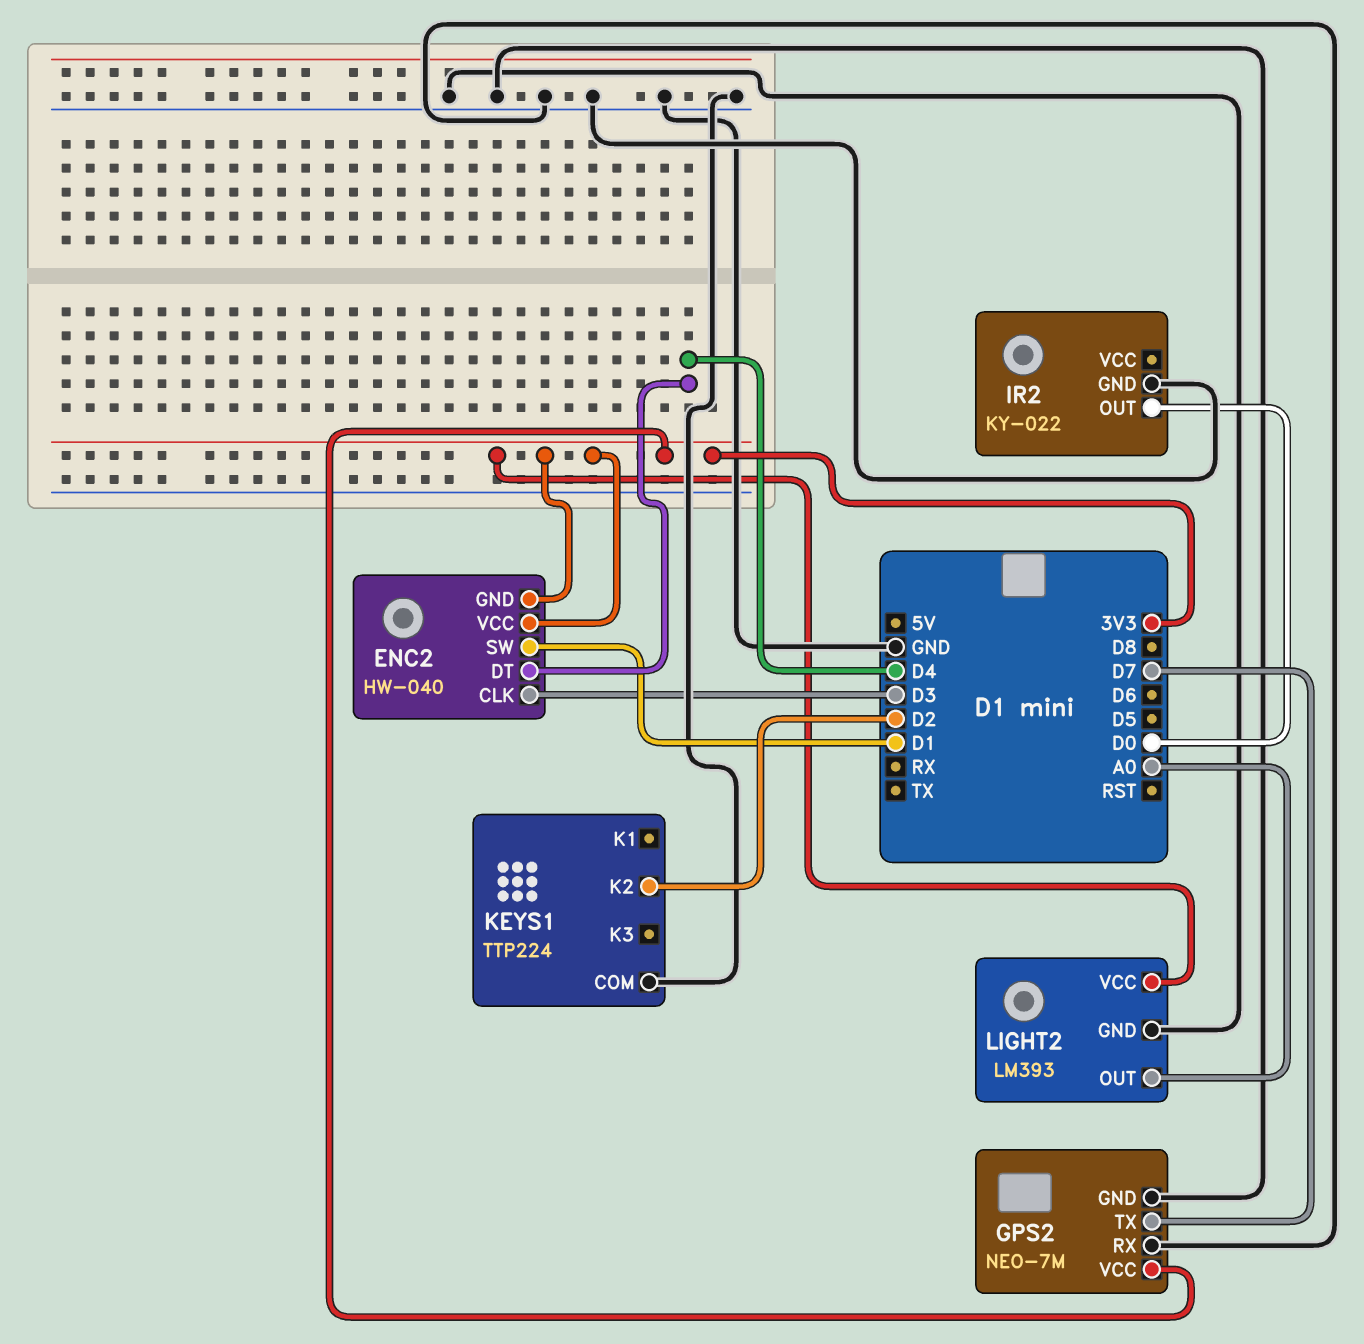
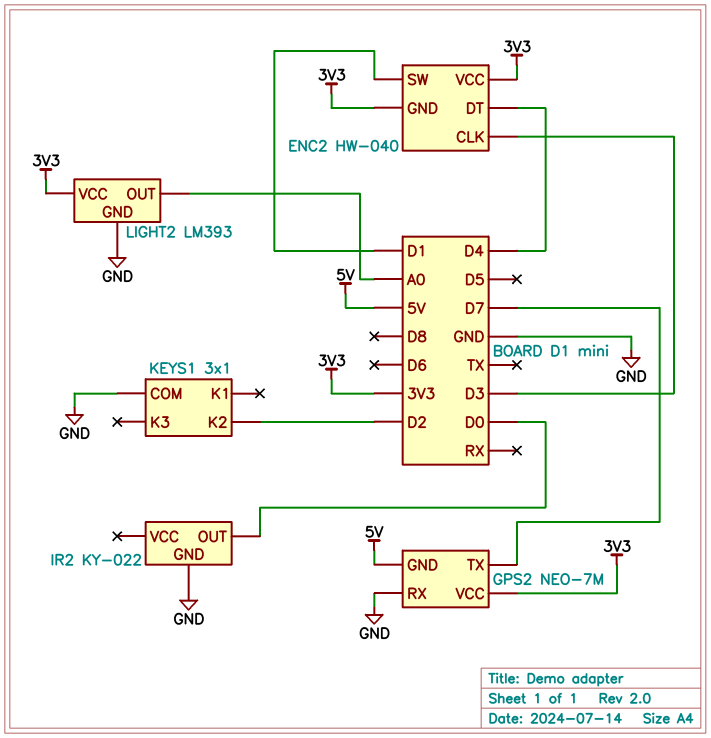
GPS2 pin GND: GND -> 5V
KEYS1: TTP224 -> 3x1

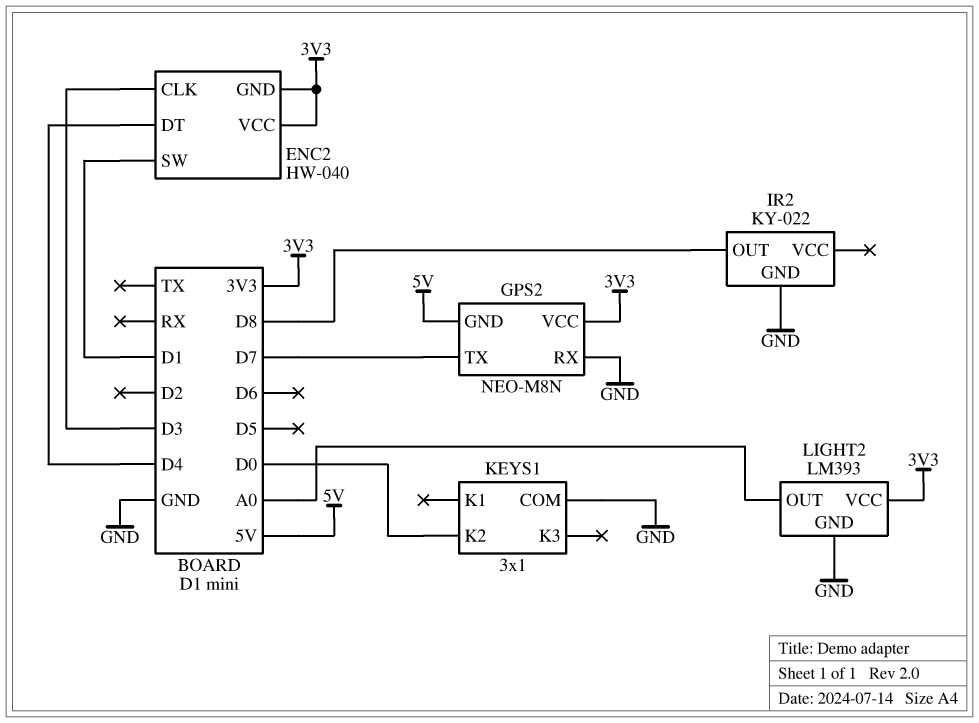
GPS2: NEO-7M -> NEO-M8N
IR2 pin OUT: D0 -> D8
KEYS1 pin K2: D2 -> D0

